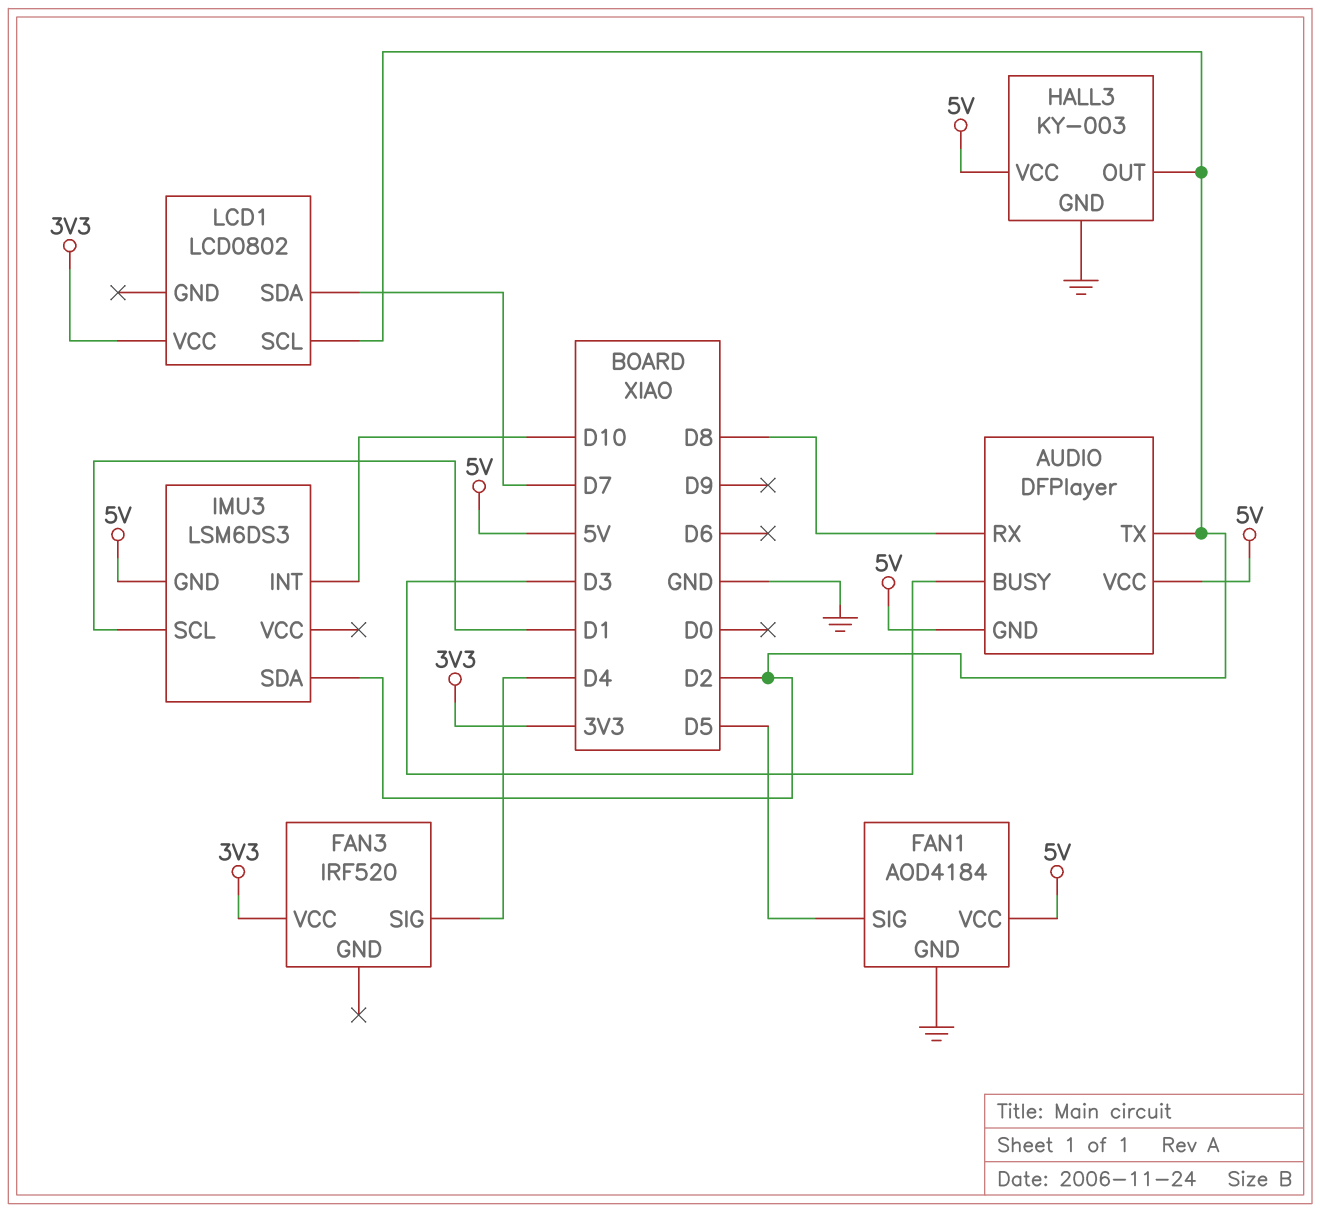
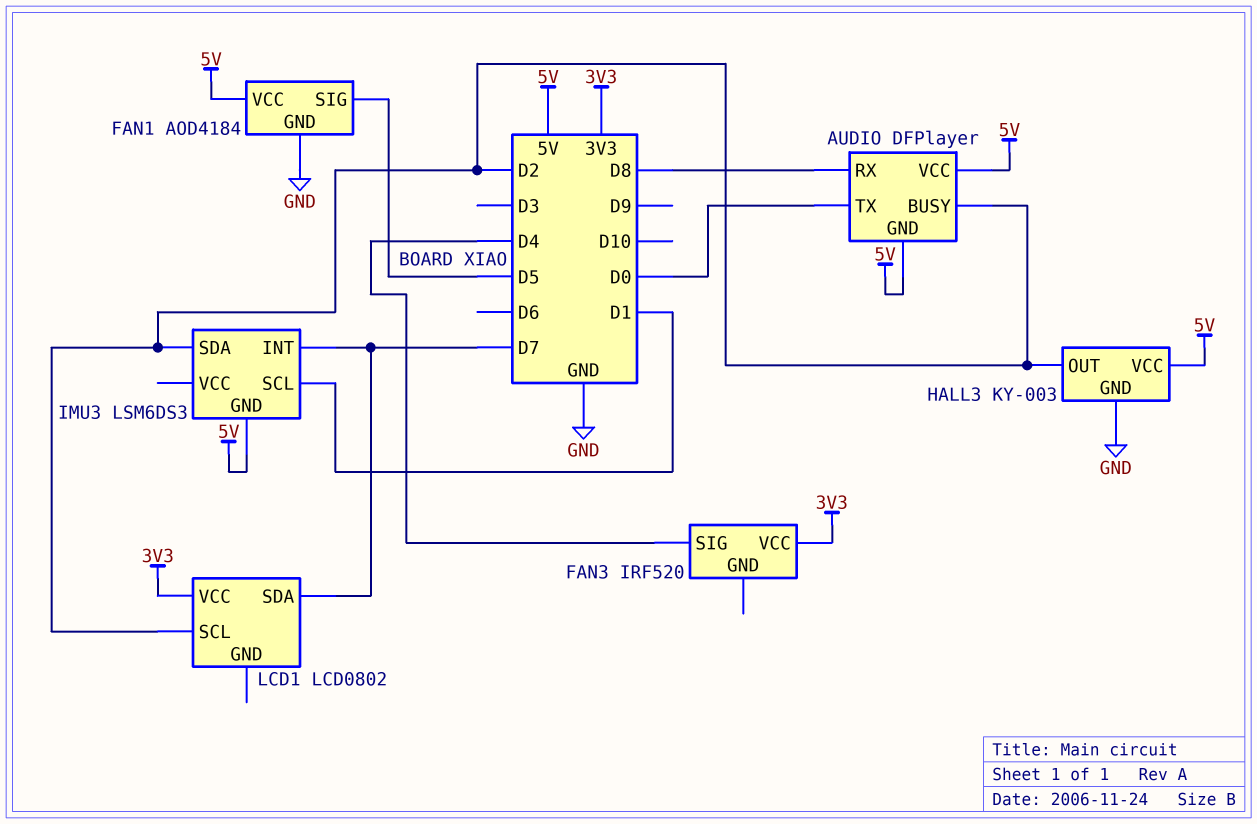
AUDIO pin BUSY: D3 -> D2
AUDIO pin TX: D2 -> D0
IMU3 pin INT: D10 -> D7

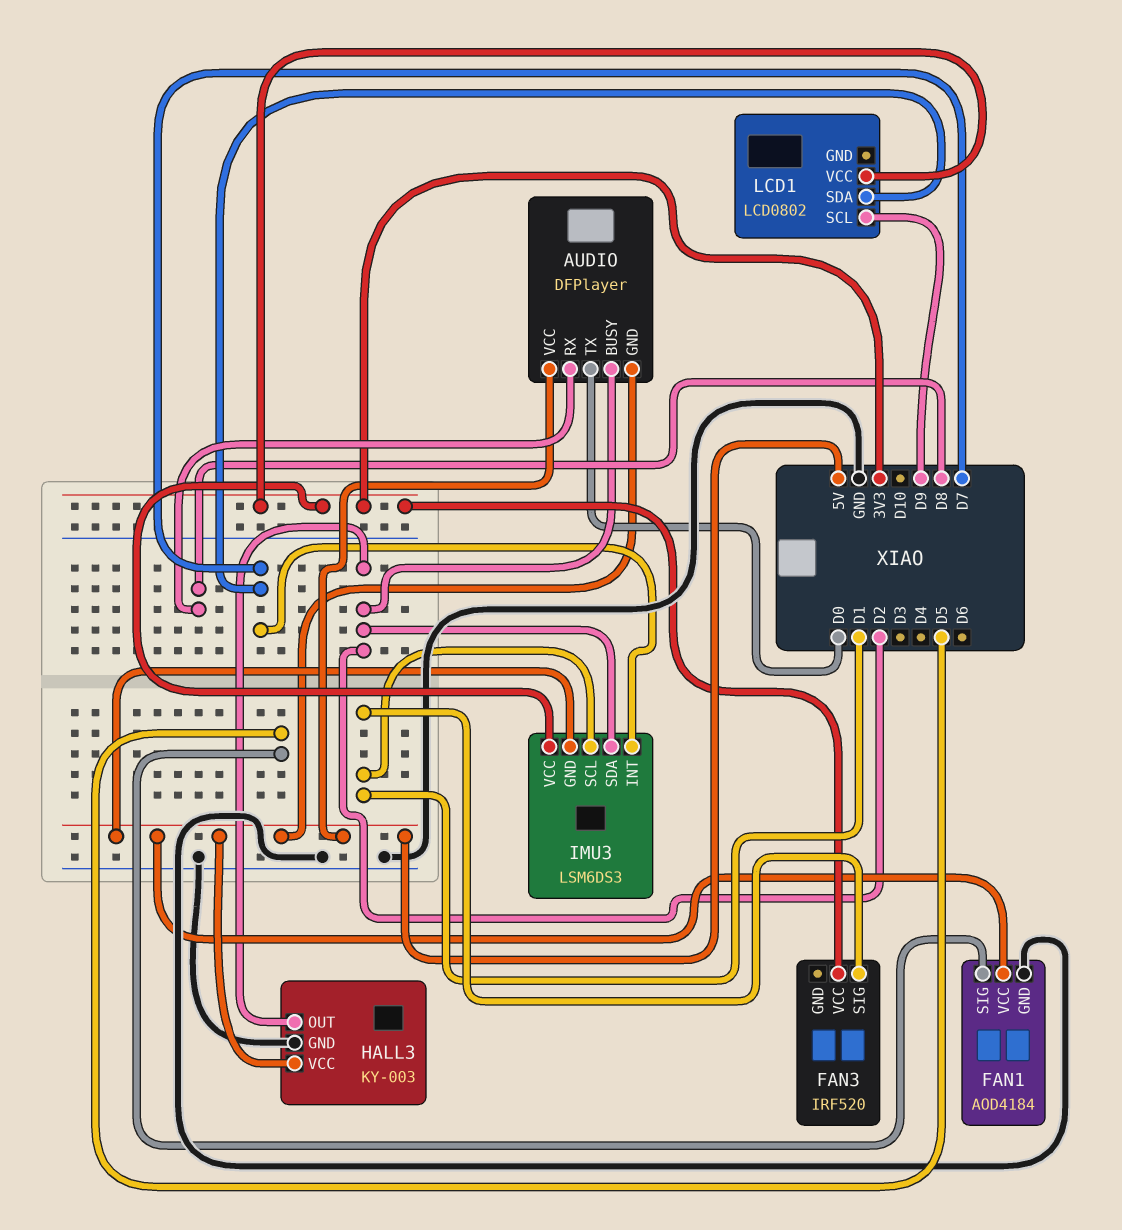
FAN3 pin SIG: D4 -> D1
IMU3 pin VCC: none -> 3V3
LCD1 pin SCL: D2 -> D9

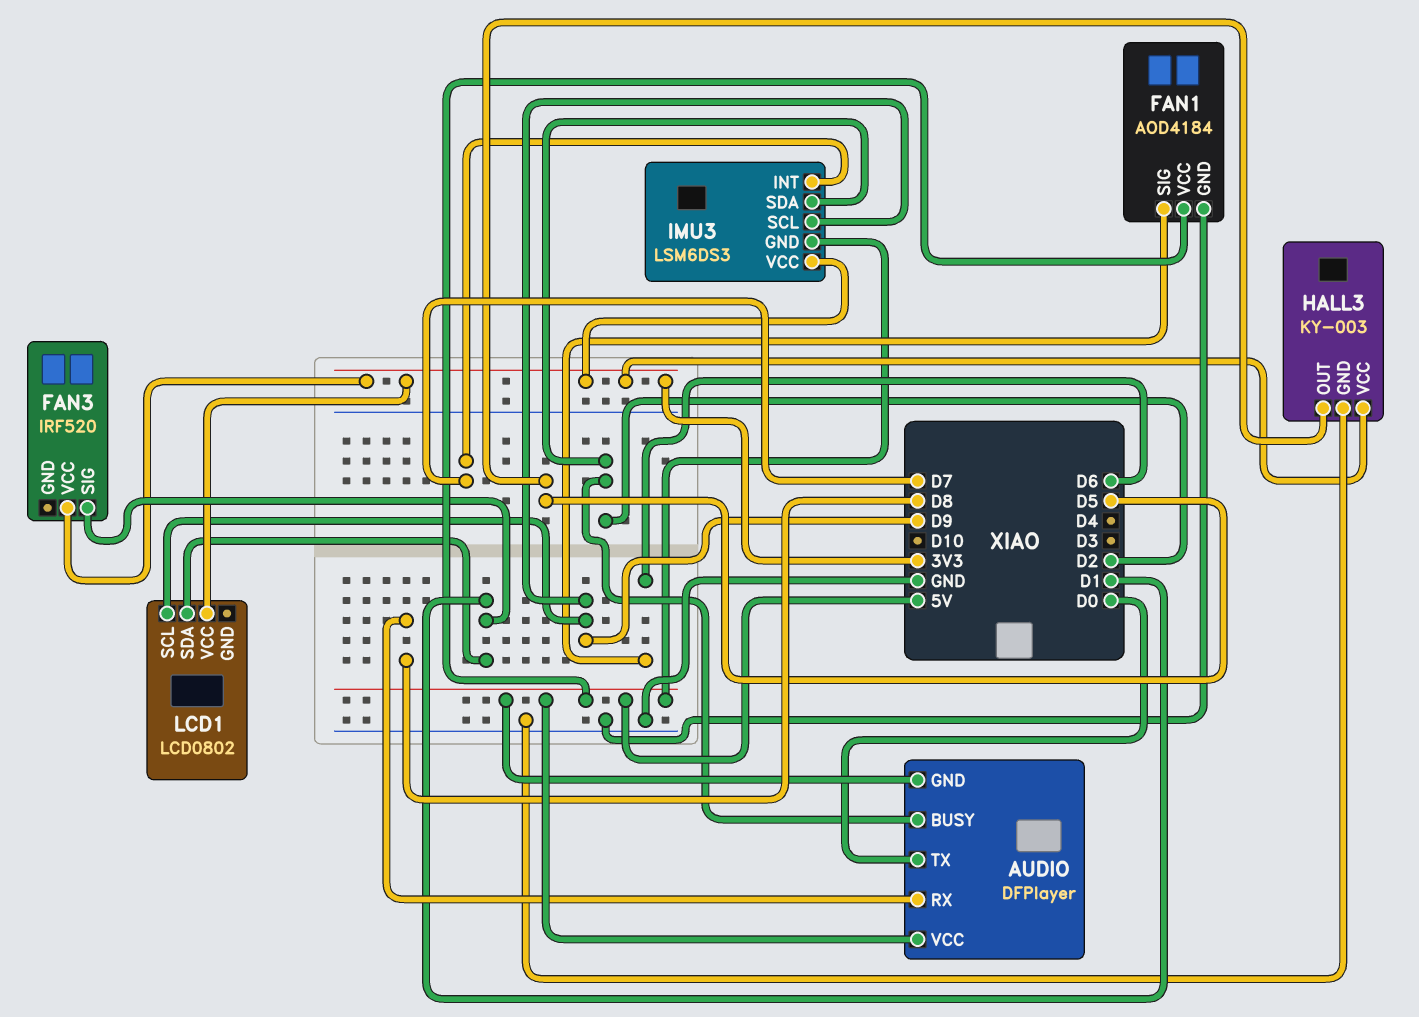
FAN1 pin SIG: D5 -> D6
HALL3 pin OUT: D2 -> D5
HALL3 pin VCC: 5V -> 3V3
IMU3 pin SCL: D1 -> D9
LCD1 pin SDA: D7 -> D1

